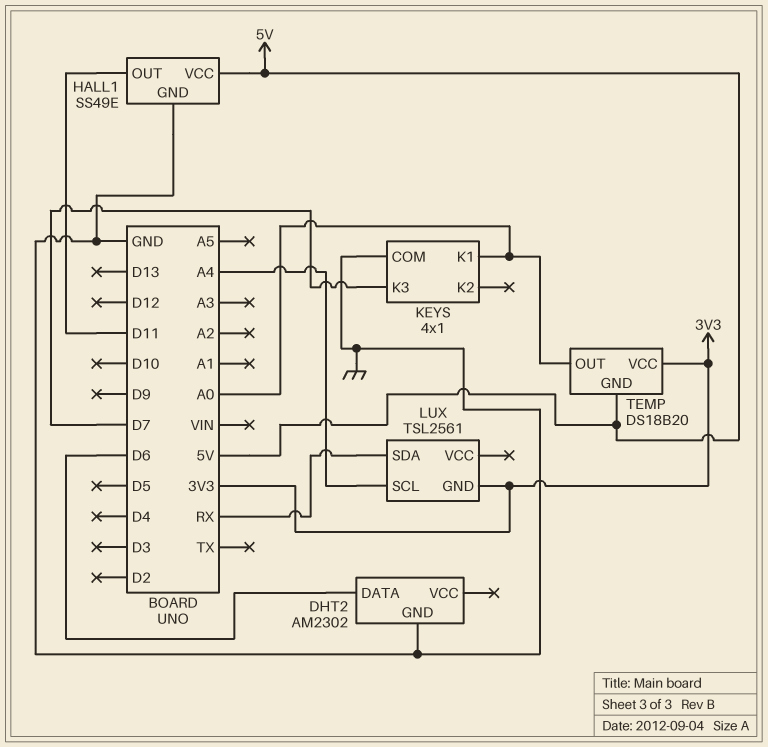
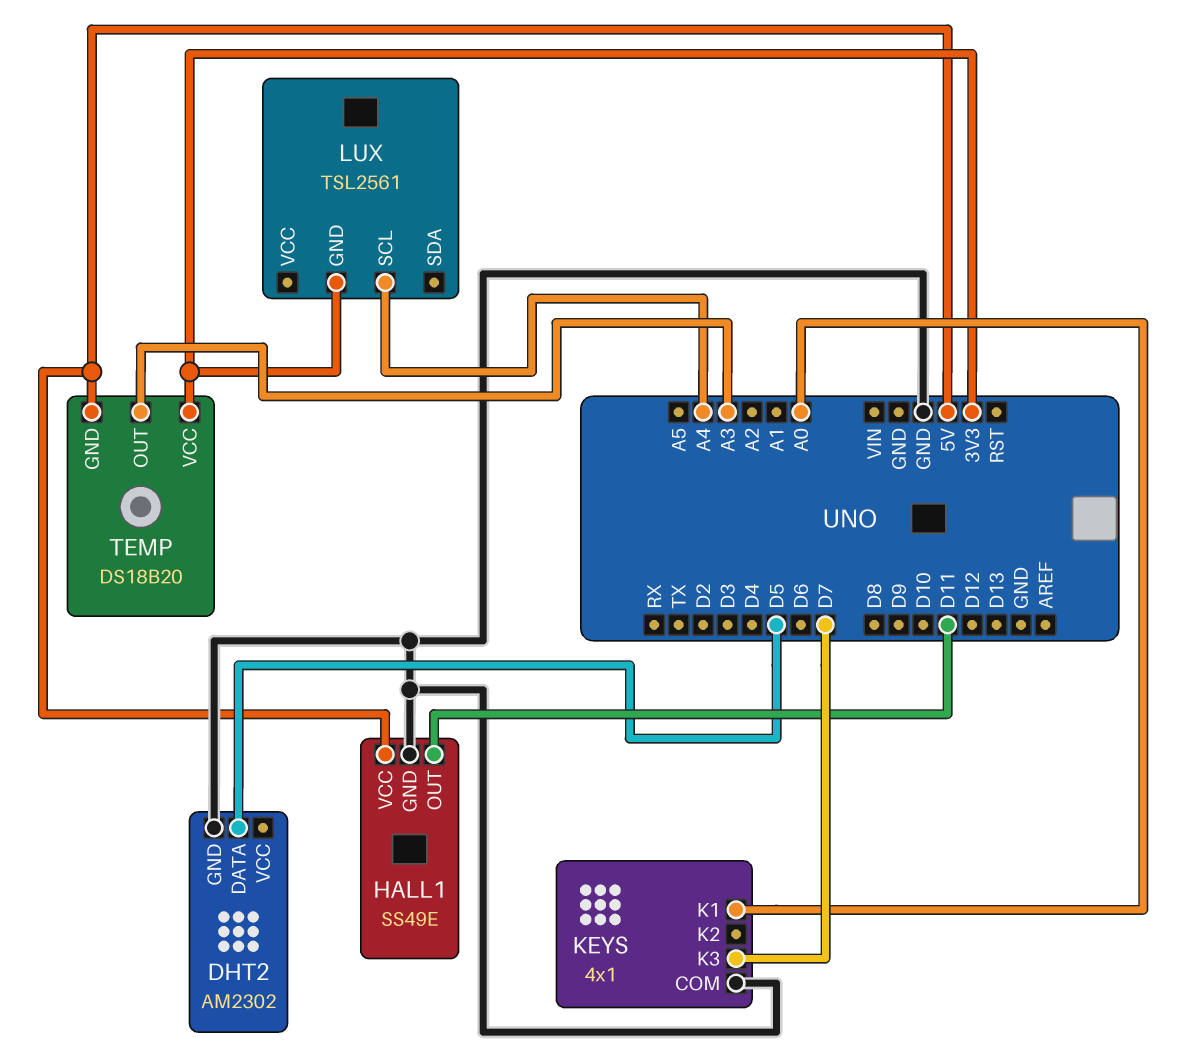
DHT2 pin DATA: D6 -> D5
LUX pin SDA: RX -> none
TEMP pin OUT: A0 -> A3

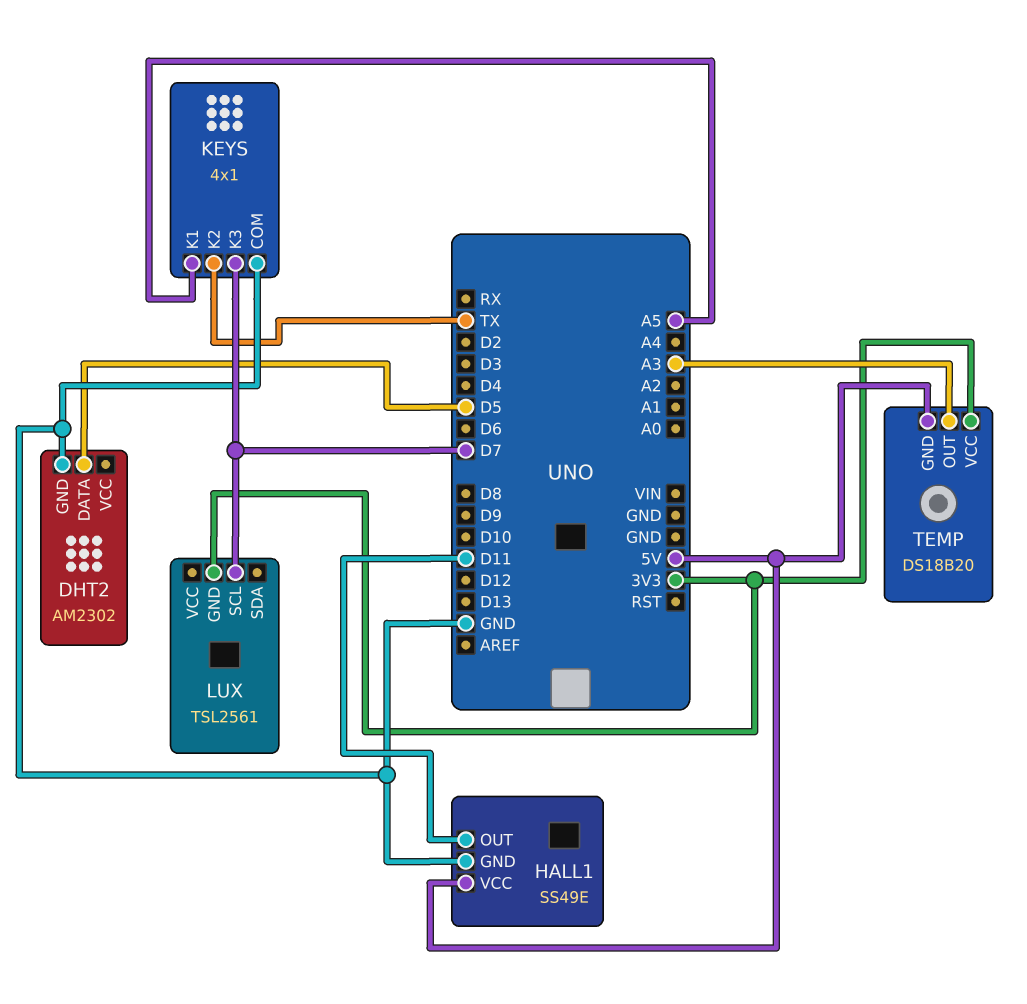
KEYS pin K1: A0 -> A5
KEYS pin K2: none -> TX
LUX pin SCL: A4 -> D7

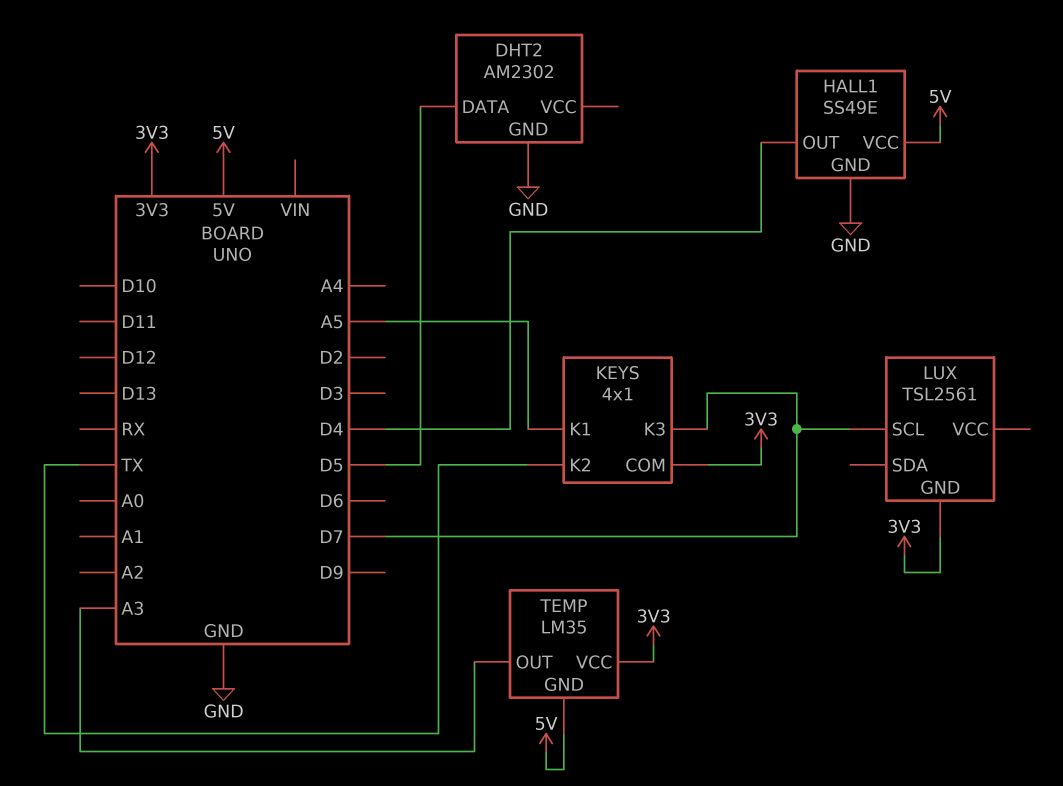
HALL1 pin OUT: D11 -> D4
KEYS pin COM: GND -> 3V3
TEMP: DS18B20 -> LM35

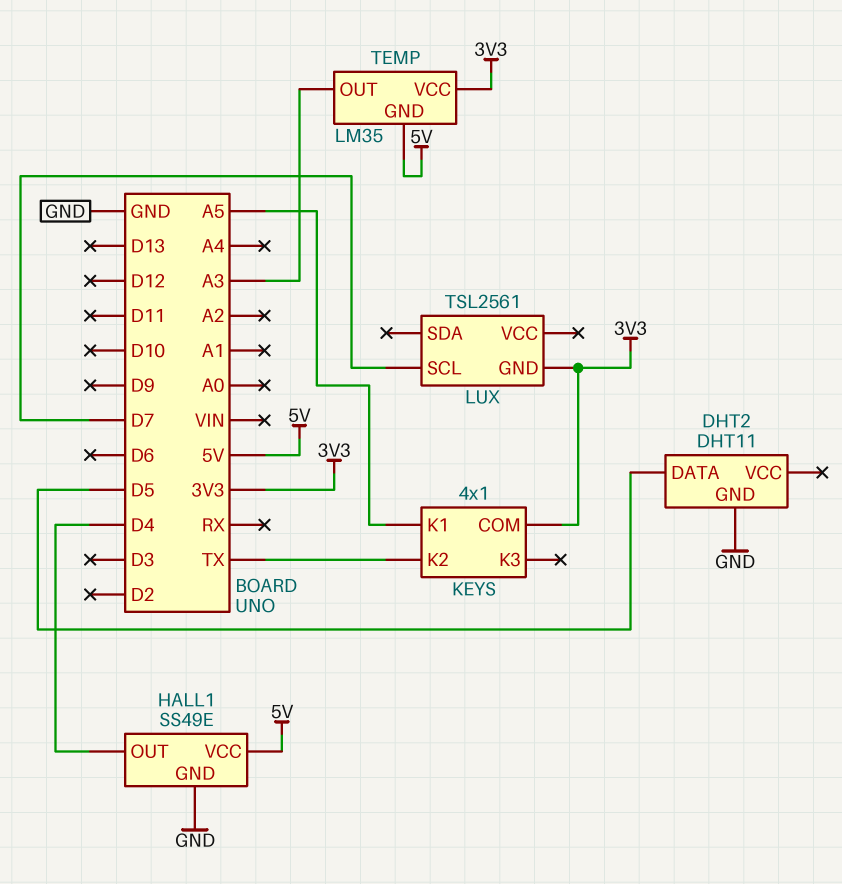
DHT2: AM2302 -> DHT11
KEYS pin K3: D7 -> none

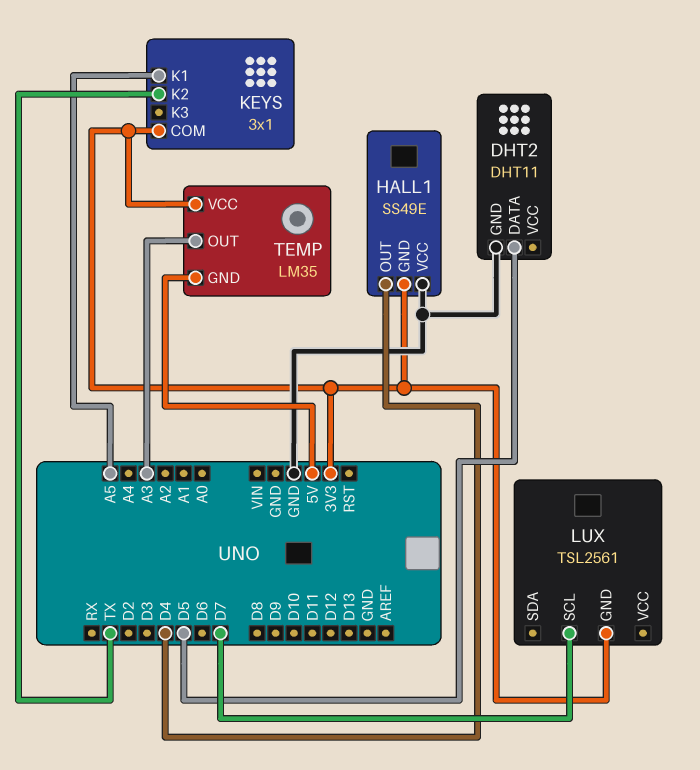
HALL1 pin GND: GND -> 3V3
HALL1 pin VCC: 5V -> GND
KEYS: 4x1 -> 3x1

